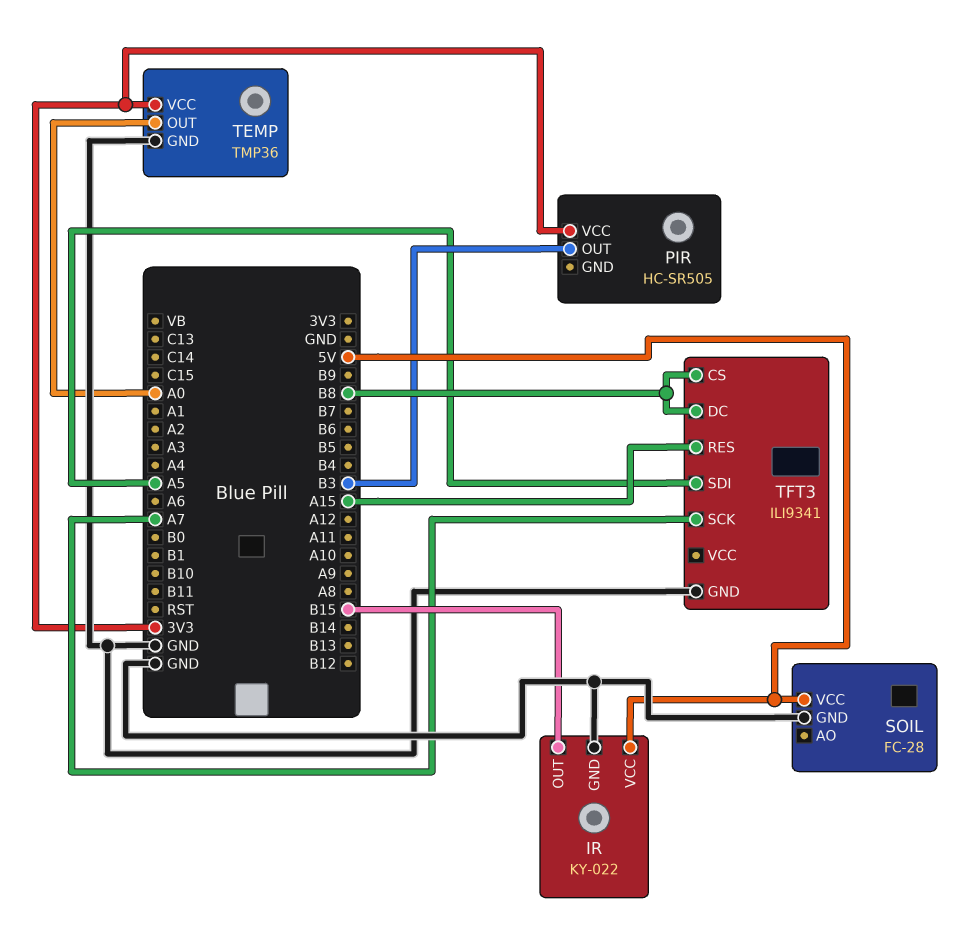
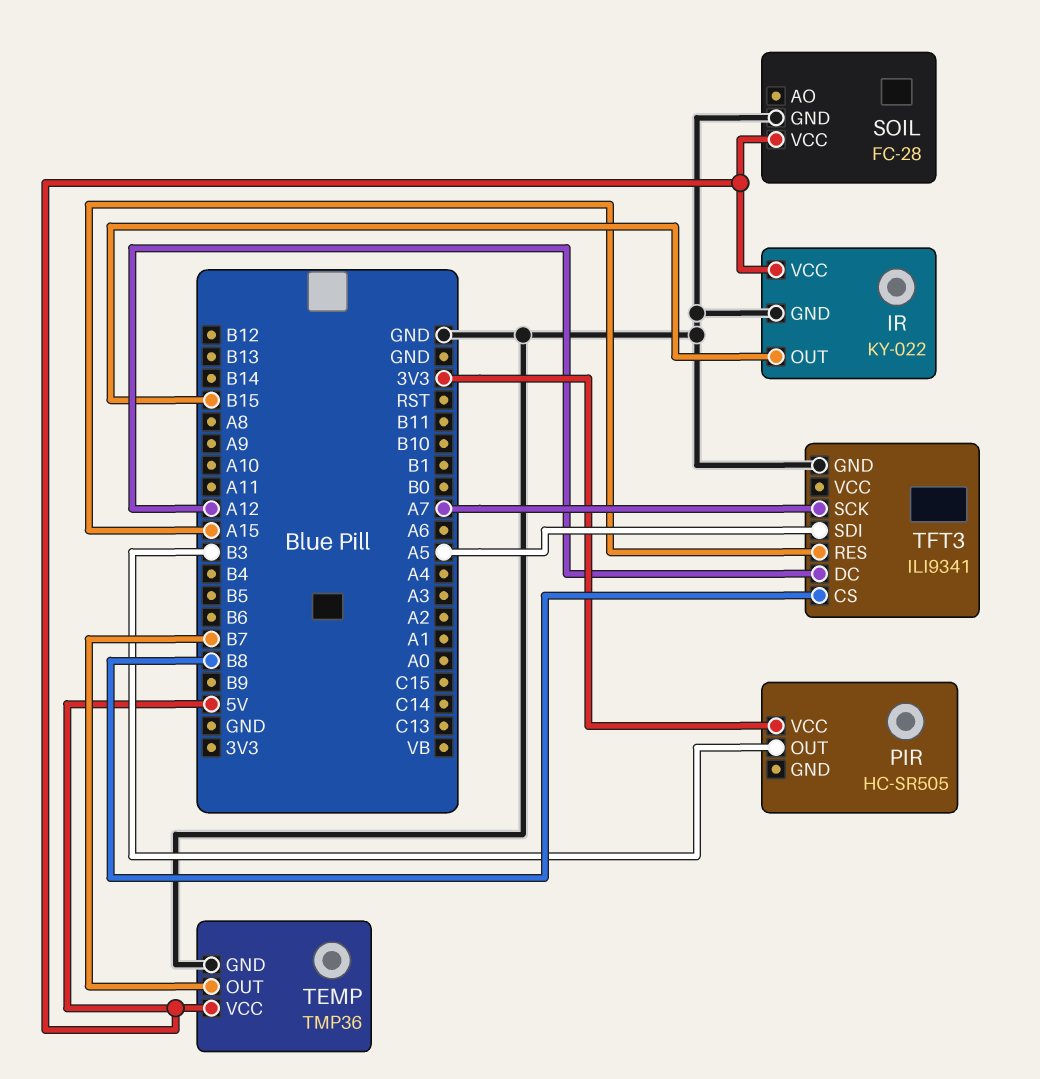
TEMP pin OUT: A0 -> B7
TEMP pin VCC: 3V3 -> 5V
TFT3 pin DC: B8 -> A12

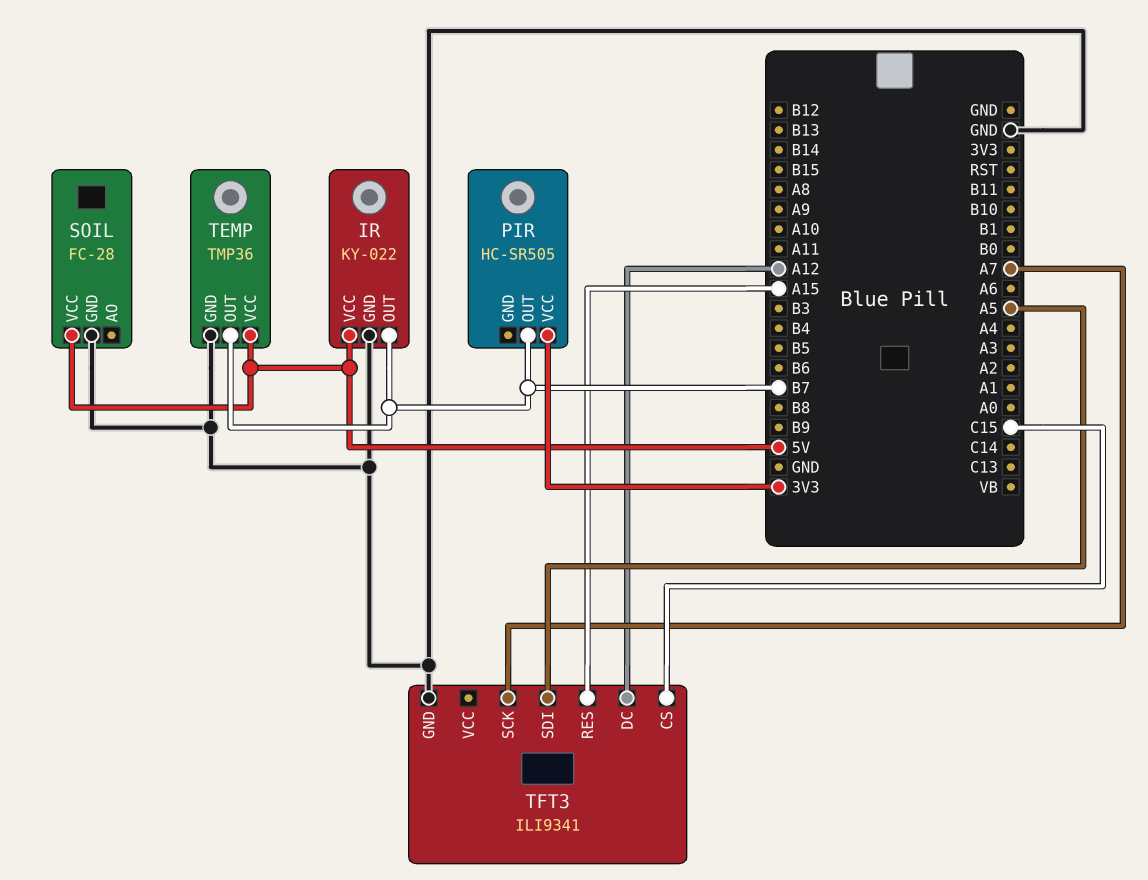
IR pin OUT: B15 -> B7
PIR pin OUT: B3 -> B7
TFT3 pin CS: B8 -> C15

